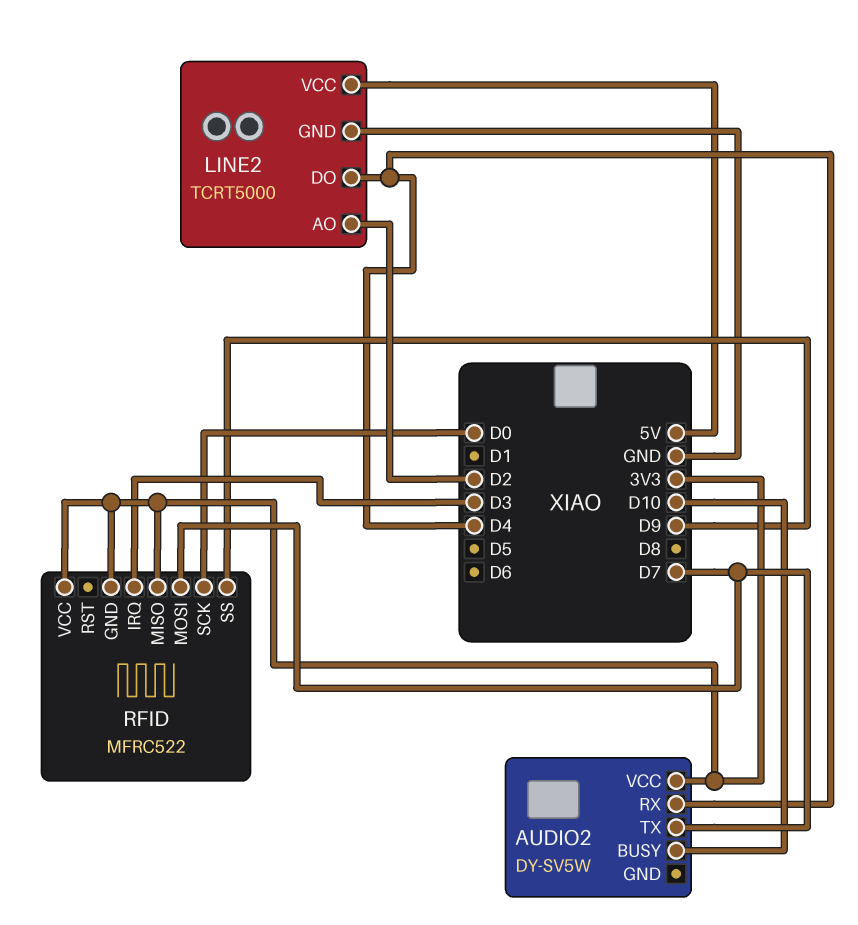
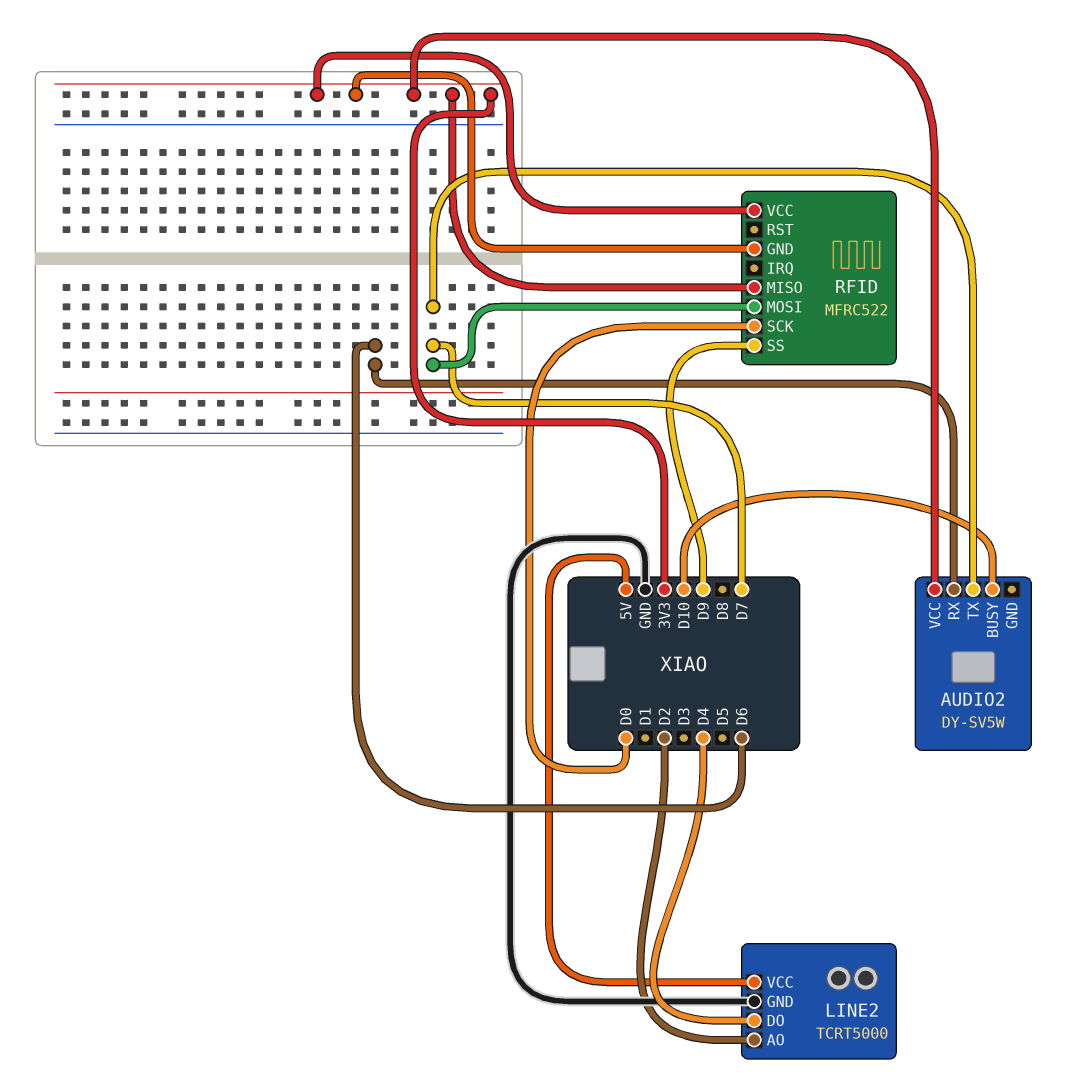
AUDIO2 pin RX: D4 -> D6
RFID pin IRQ: D3 -> none

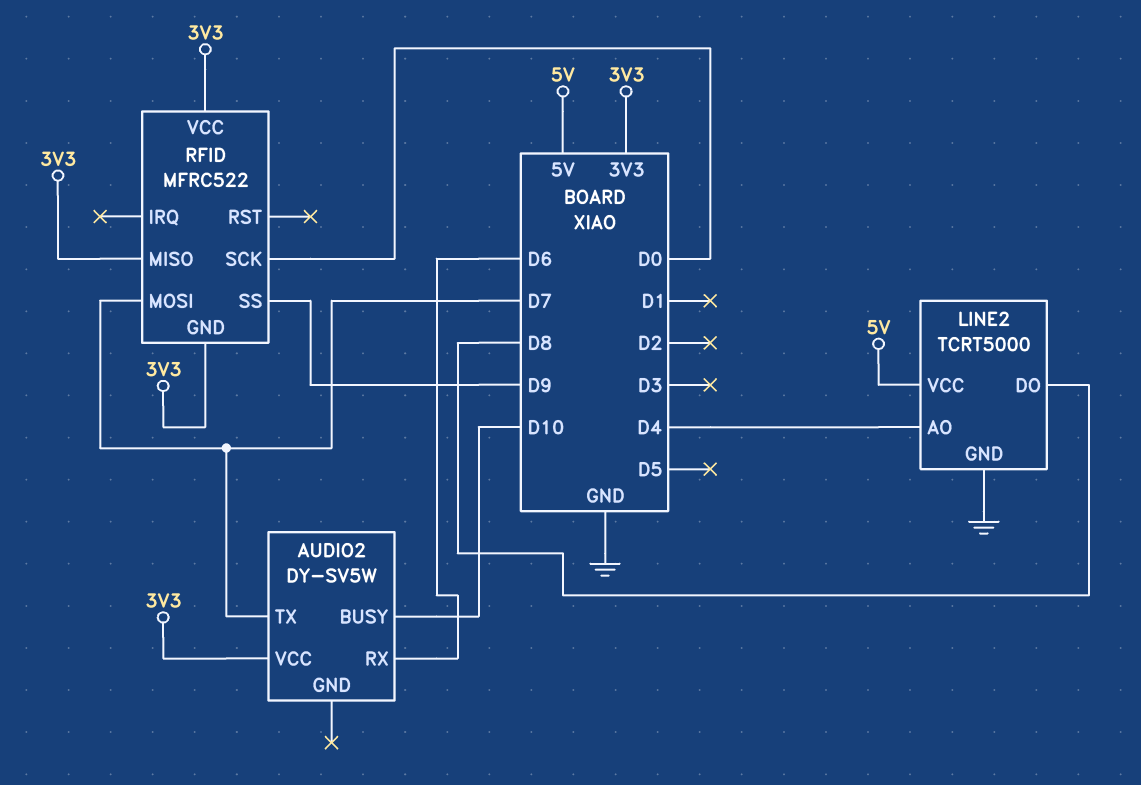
LINE2 pin AO: D2 -> D4
LINE2 pin DO: D4 -> D8

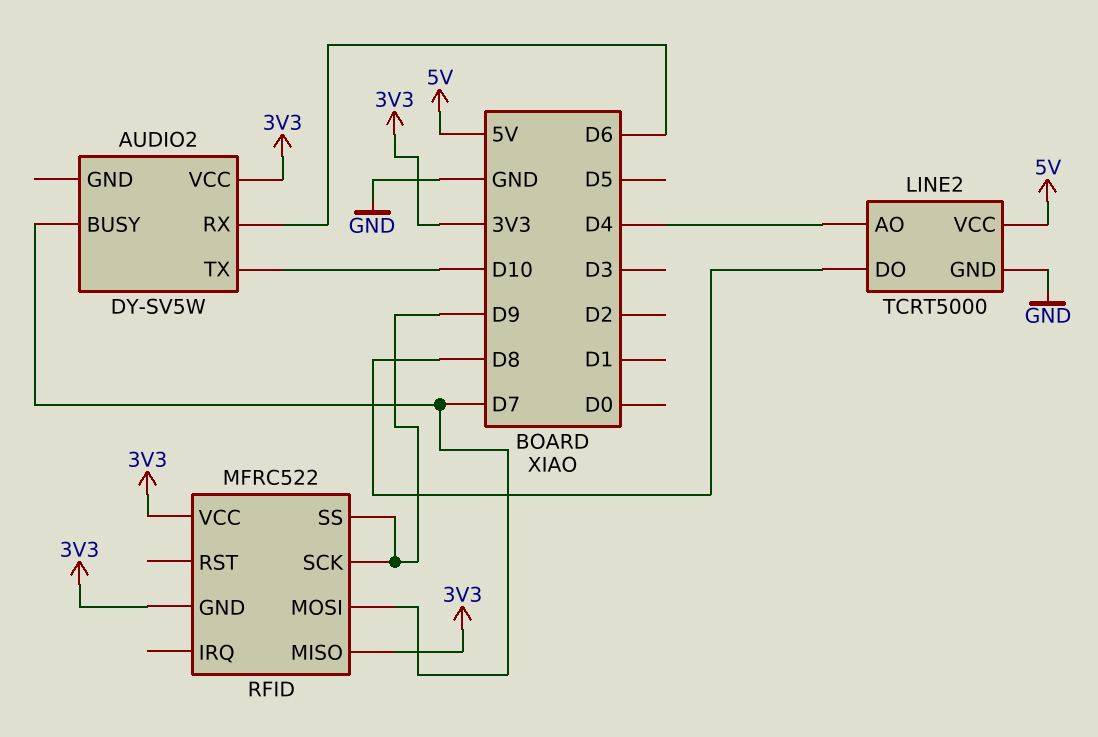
AUDIO2 pin BUSY: D10 -> D7
AUDIO2 pin TX: D7 -> D10
RFID pin SCK: D0 -> D9

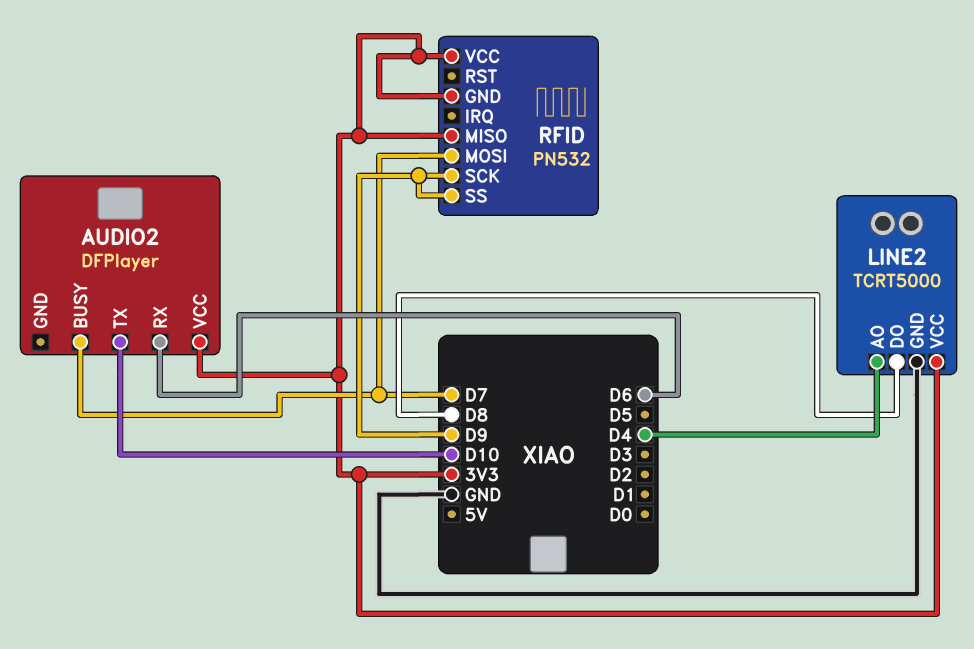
AUDIO2: DY-SV5W -> DFPlayer
LINE2 pin VCC: 5V -> 3V3
RFID: MFRC522 -> PN532

